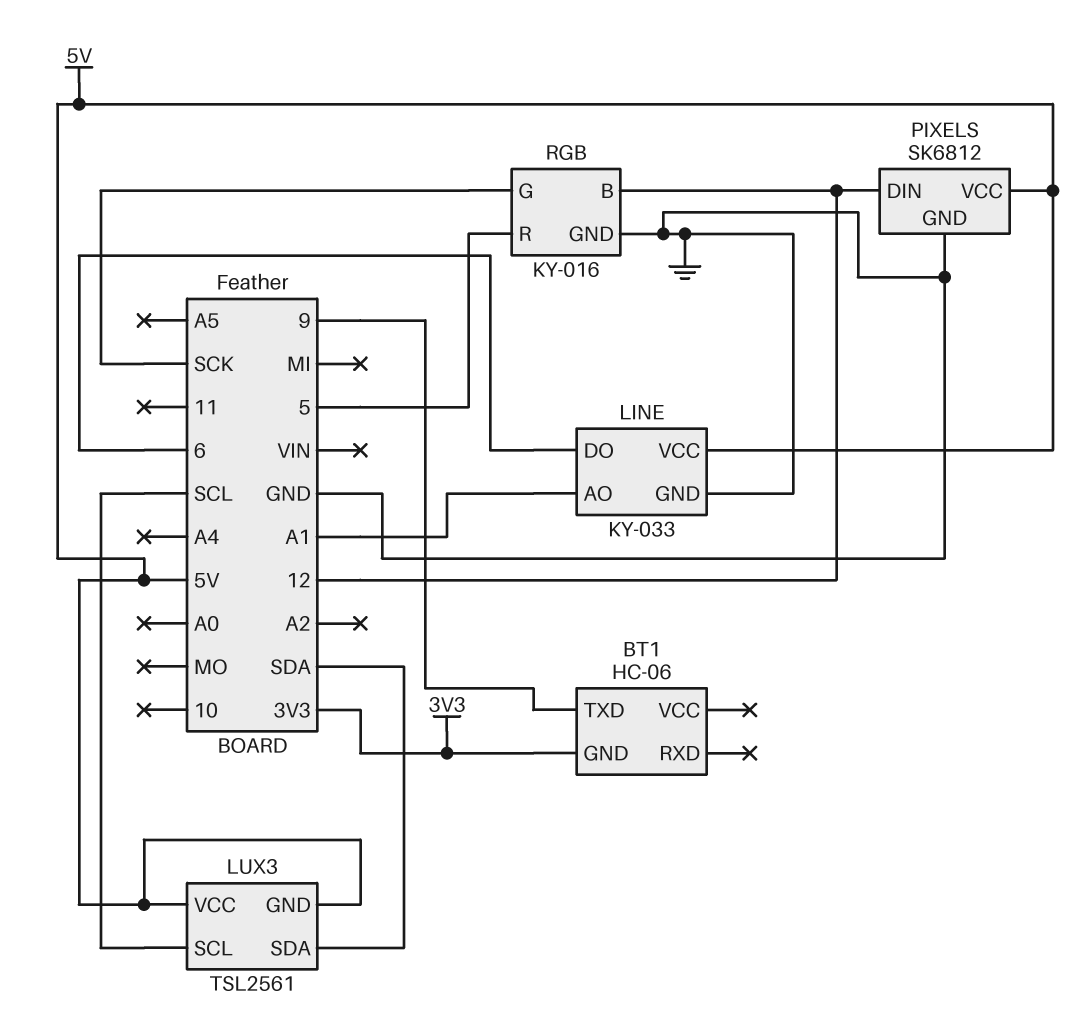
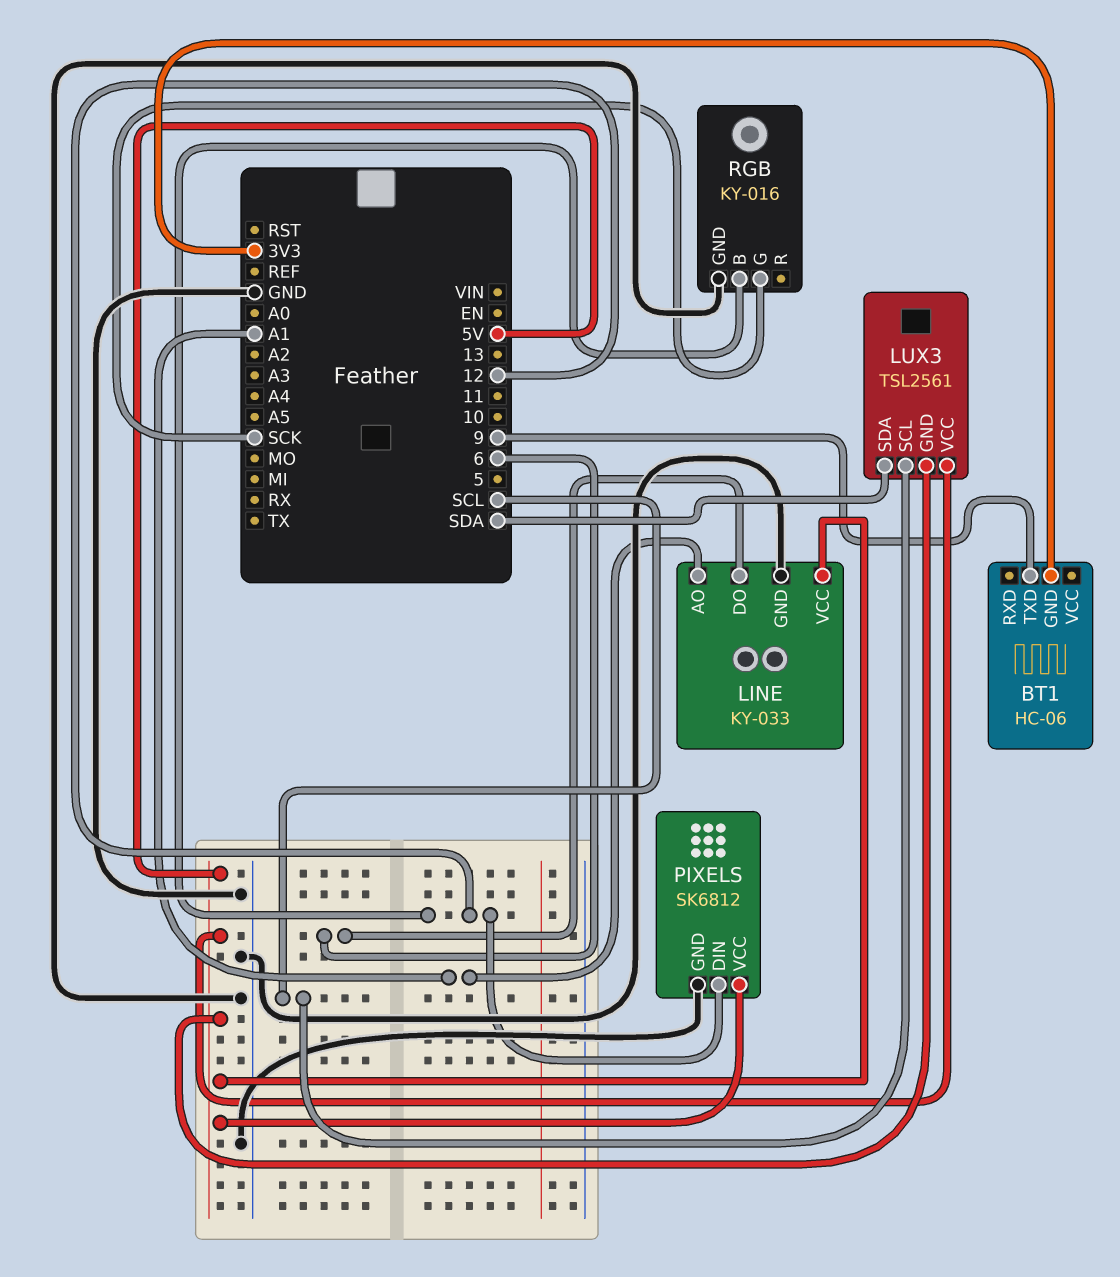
RGB pin R: 5 -> none

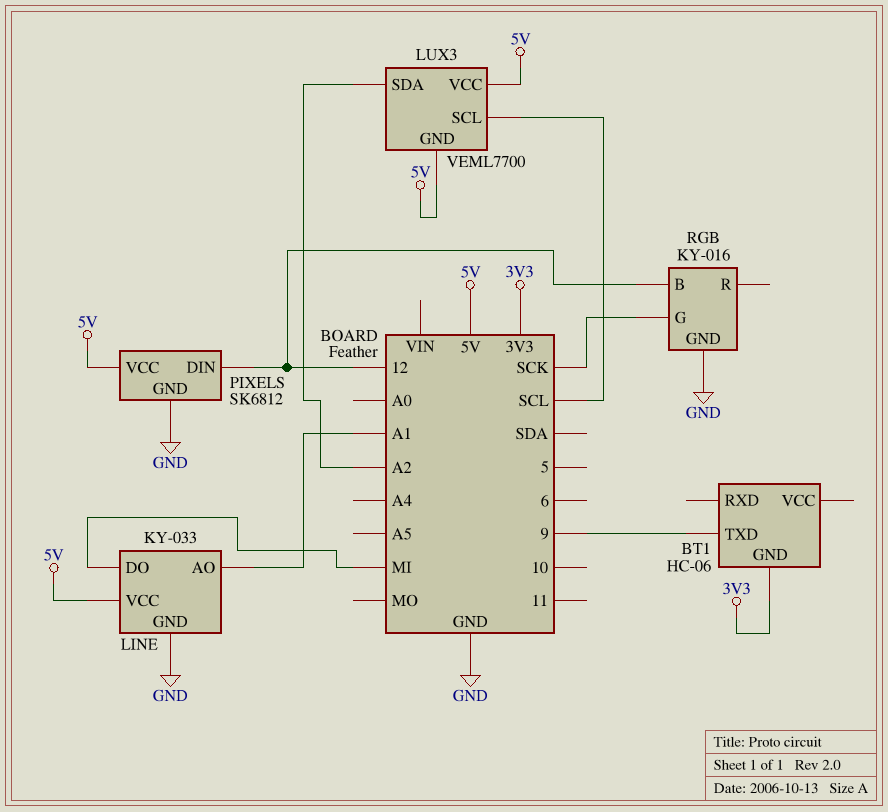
LINE pin DO: 6 -> MI
LUX3: TSL2561 -> VEML7700
LUX3 pin SDA: SDA -> A2

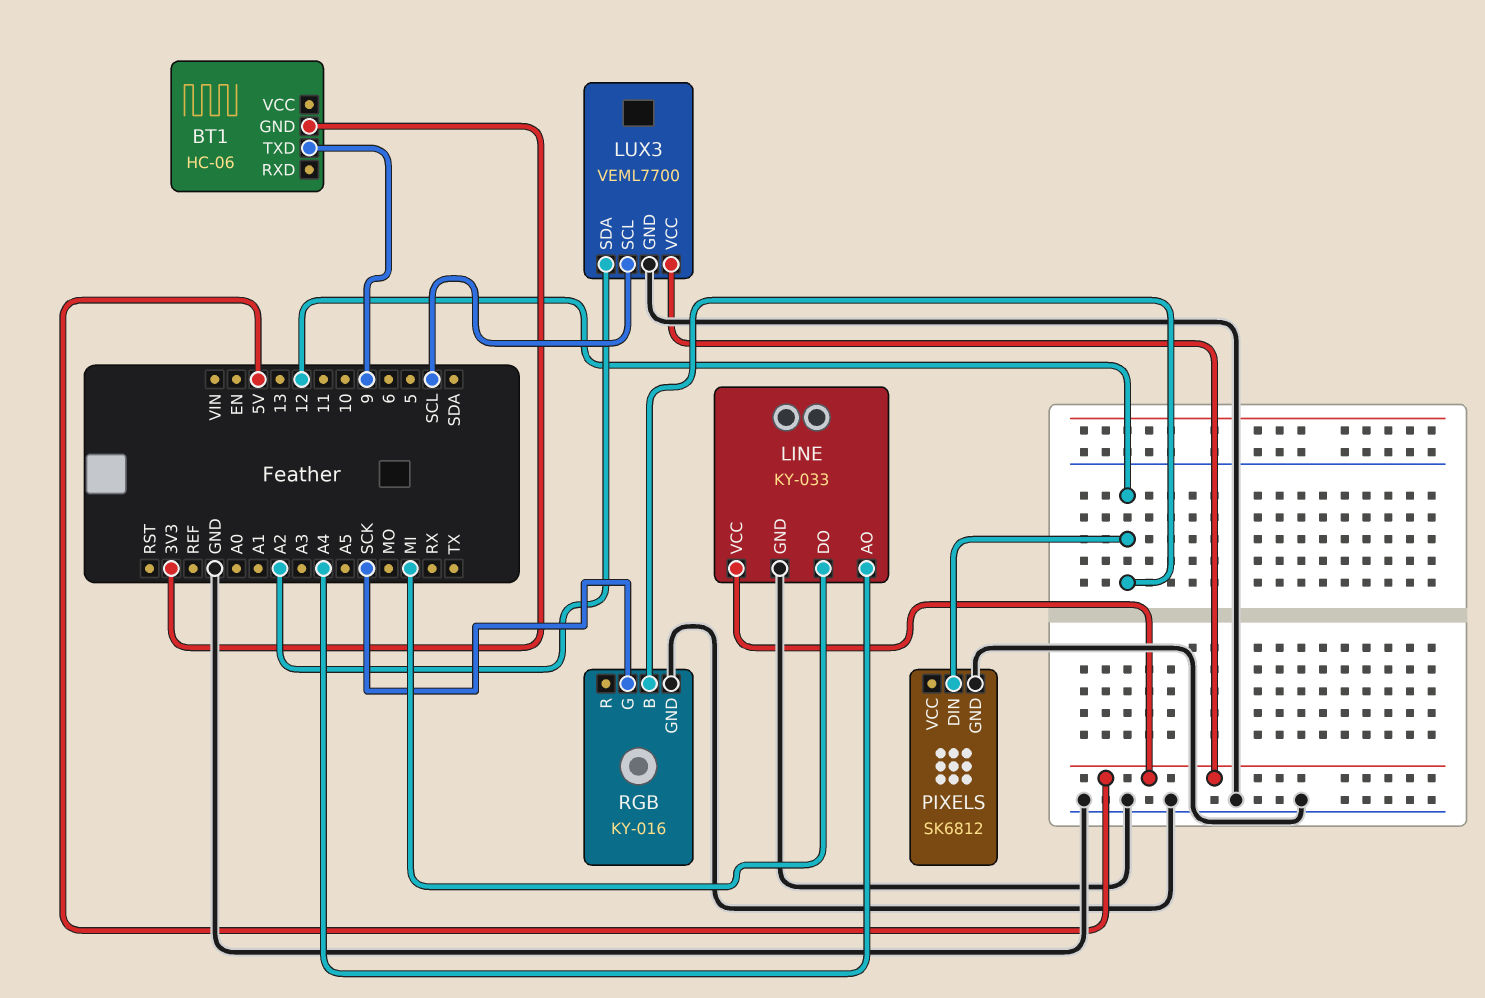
LINE pin AO: A1 -> A4
LUX3 pin GND: 5V -> GND
PIXELS pin VCC: 5V -> none

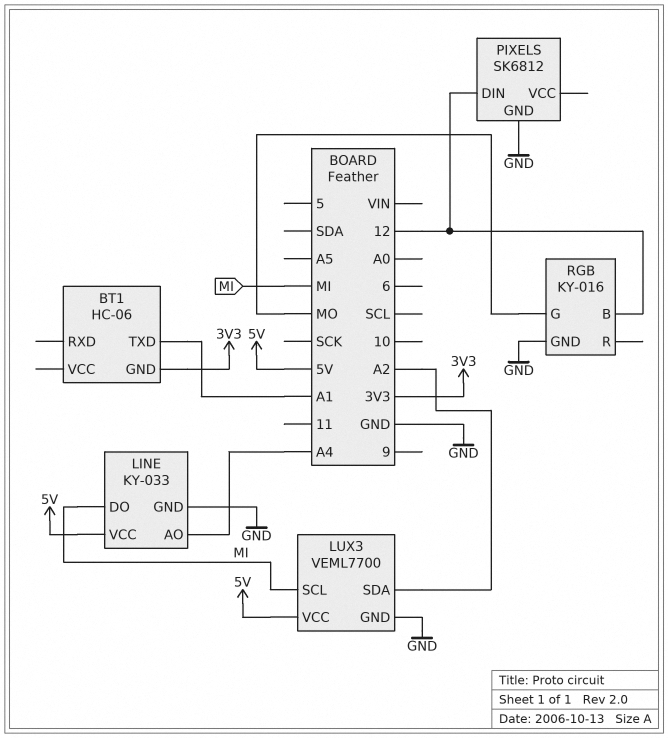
BT1 pin TXD: 9 -> A1
LUX3 pin SCL: SCL -> MI
RGB pin G: SCK -> MO

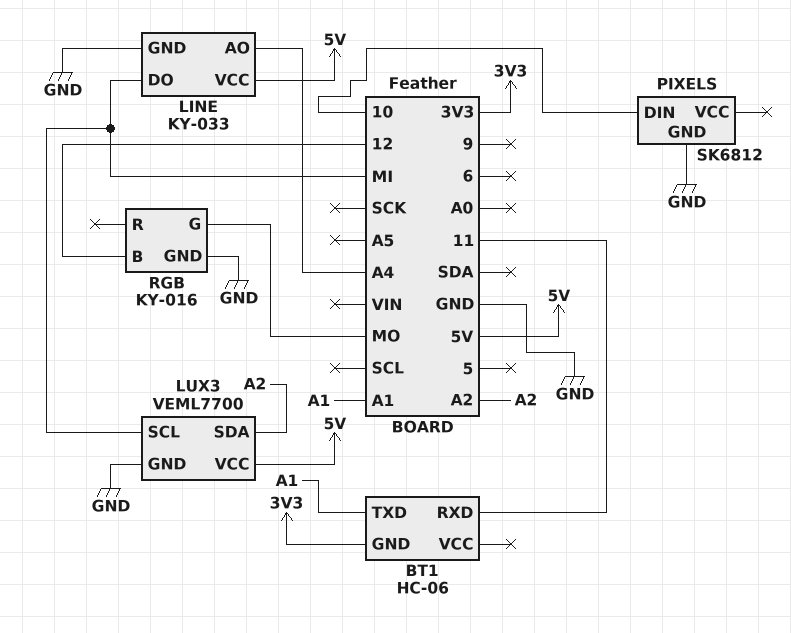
BT1 pin RXD: none -> 11
PIXELS pin DIN: 12 -> 10

